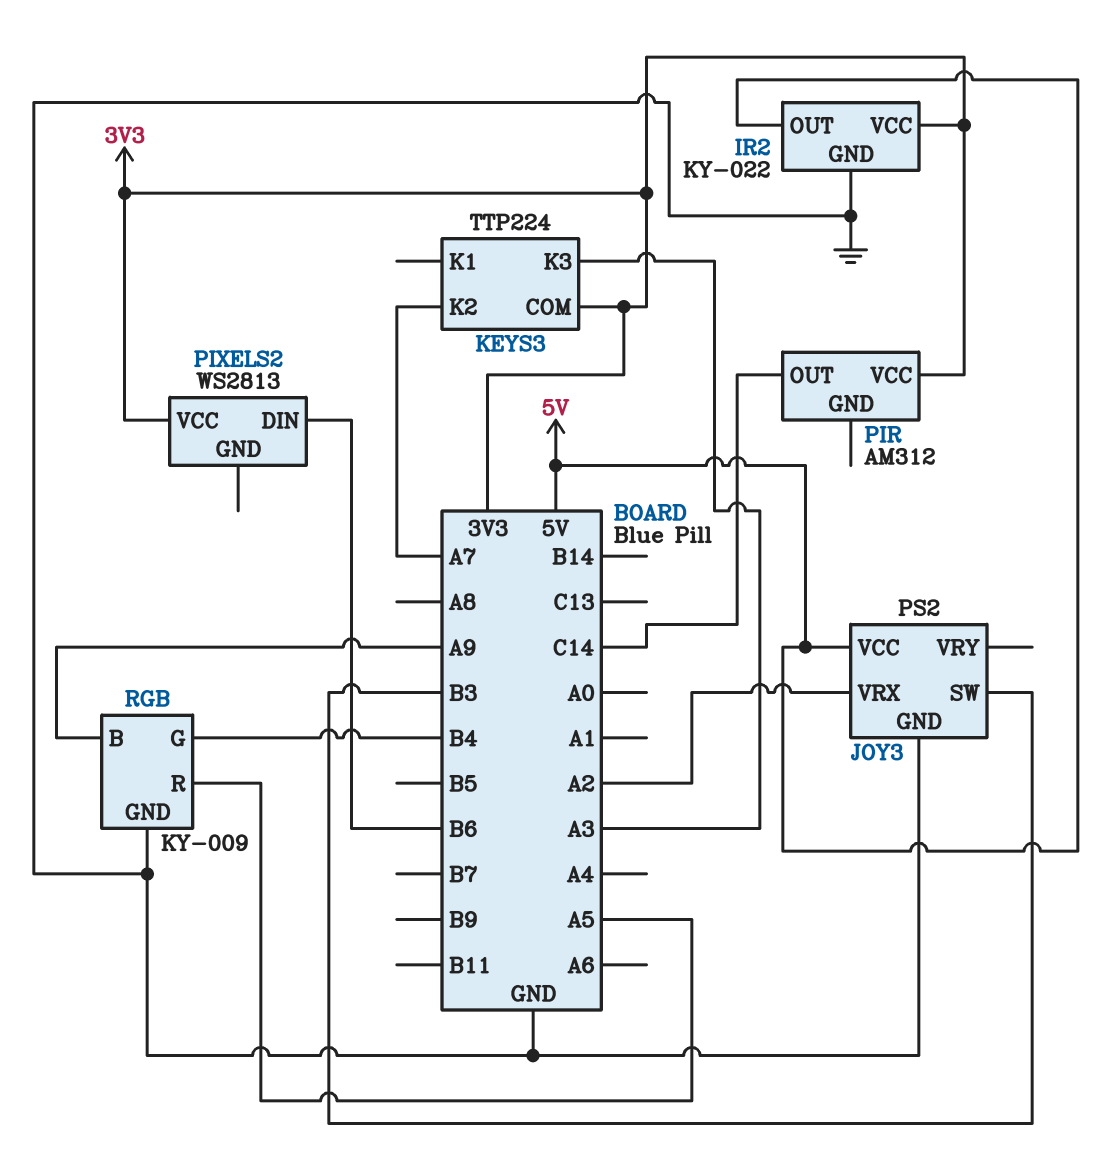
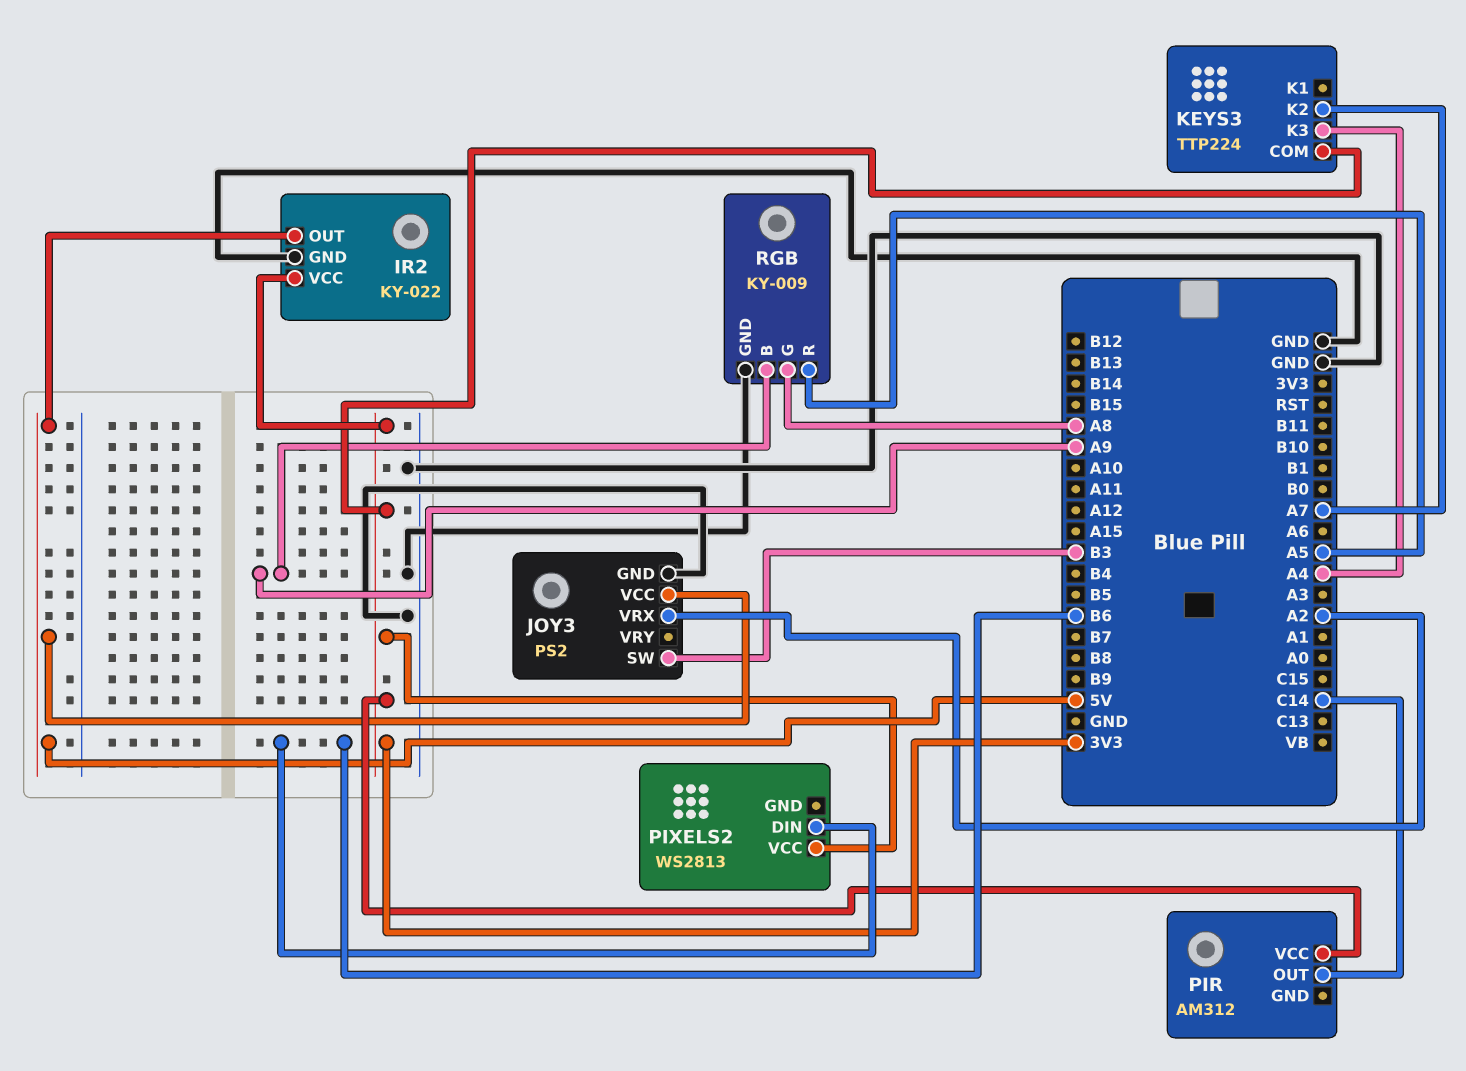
KEYS3 pin K3: A3 -> A4
RGB pin G: B4 -> A8

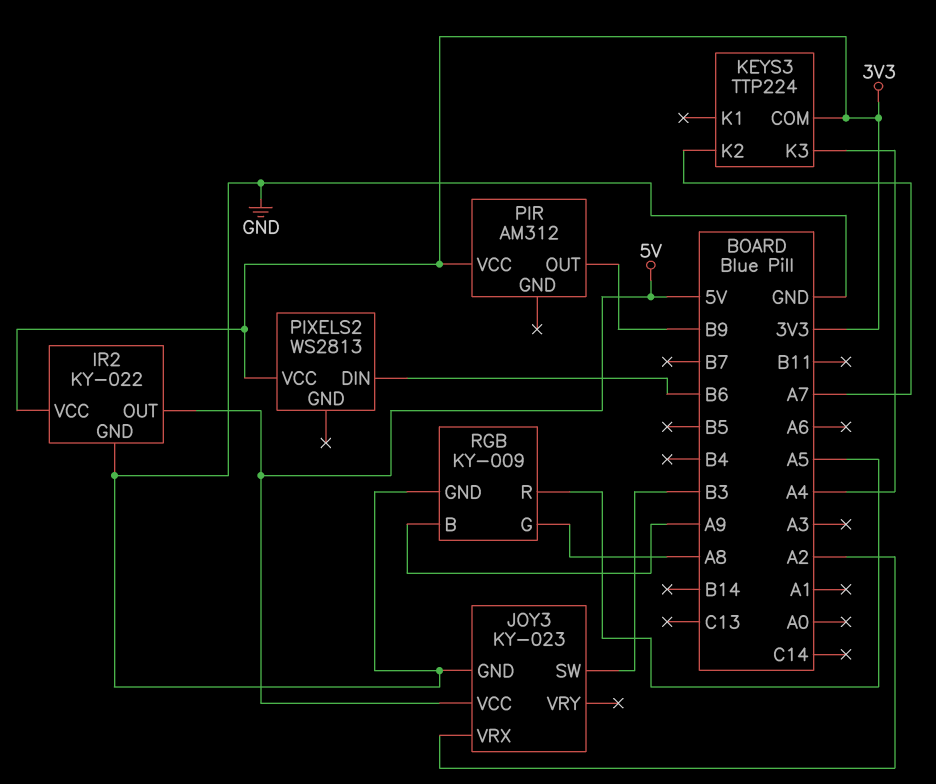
JOY3: PS2 -> KY-023
PIR pin OUT: C14 -> B9

